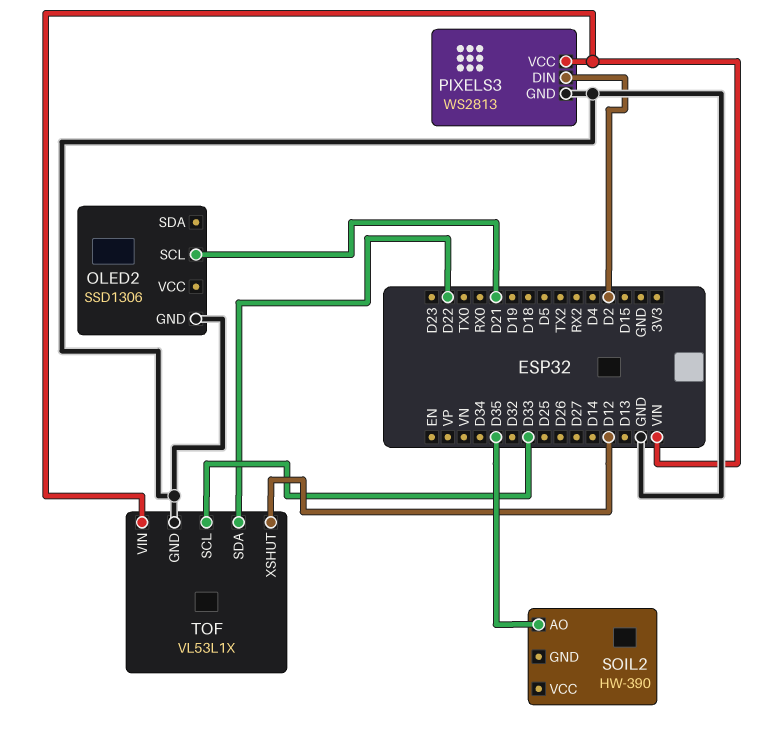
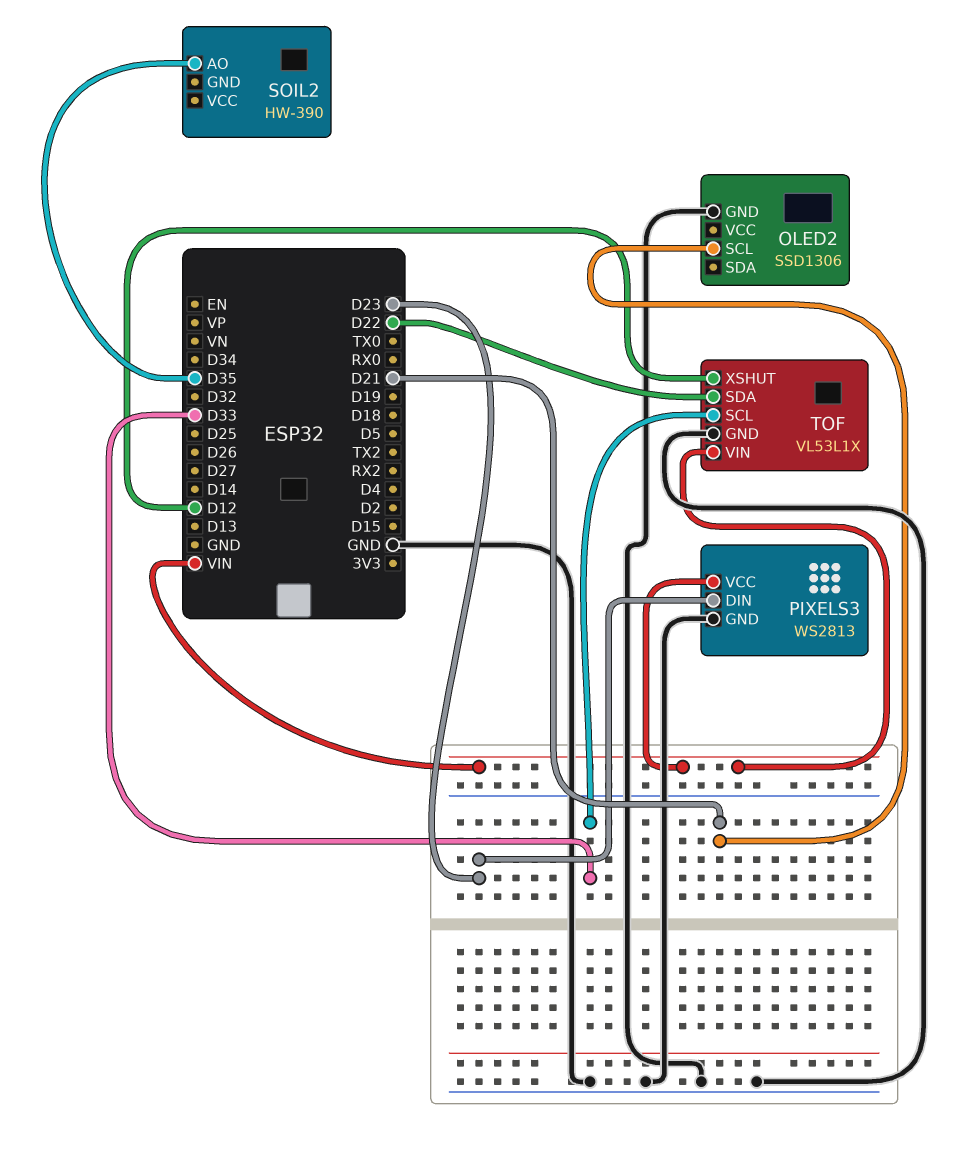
PIXELS3 pin DIN: D2 -> D23

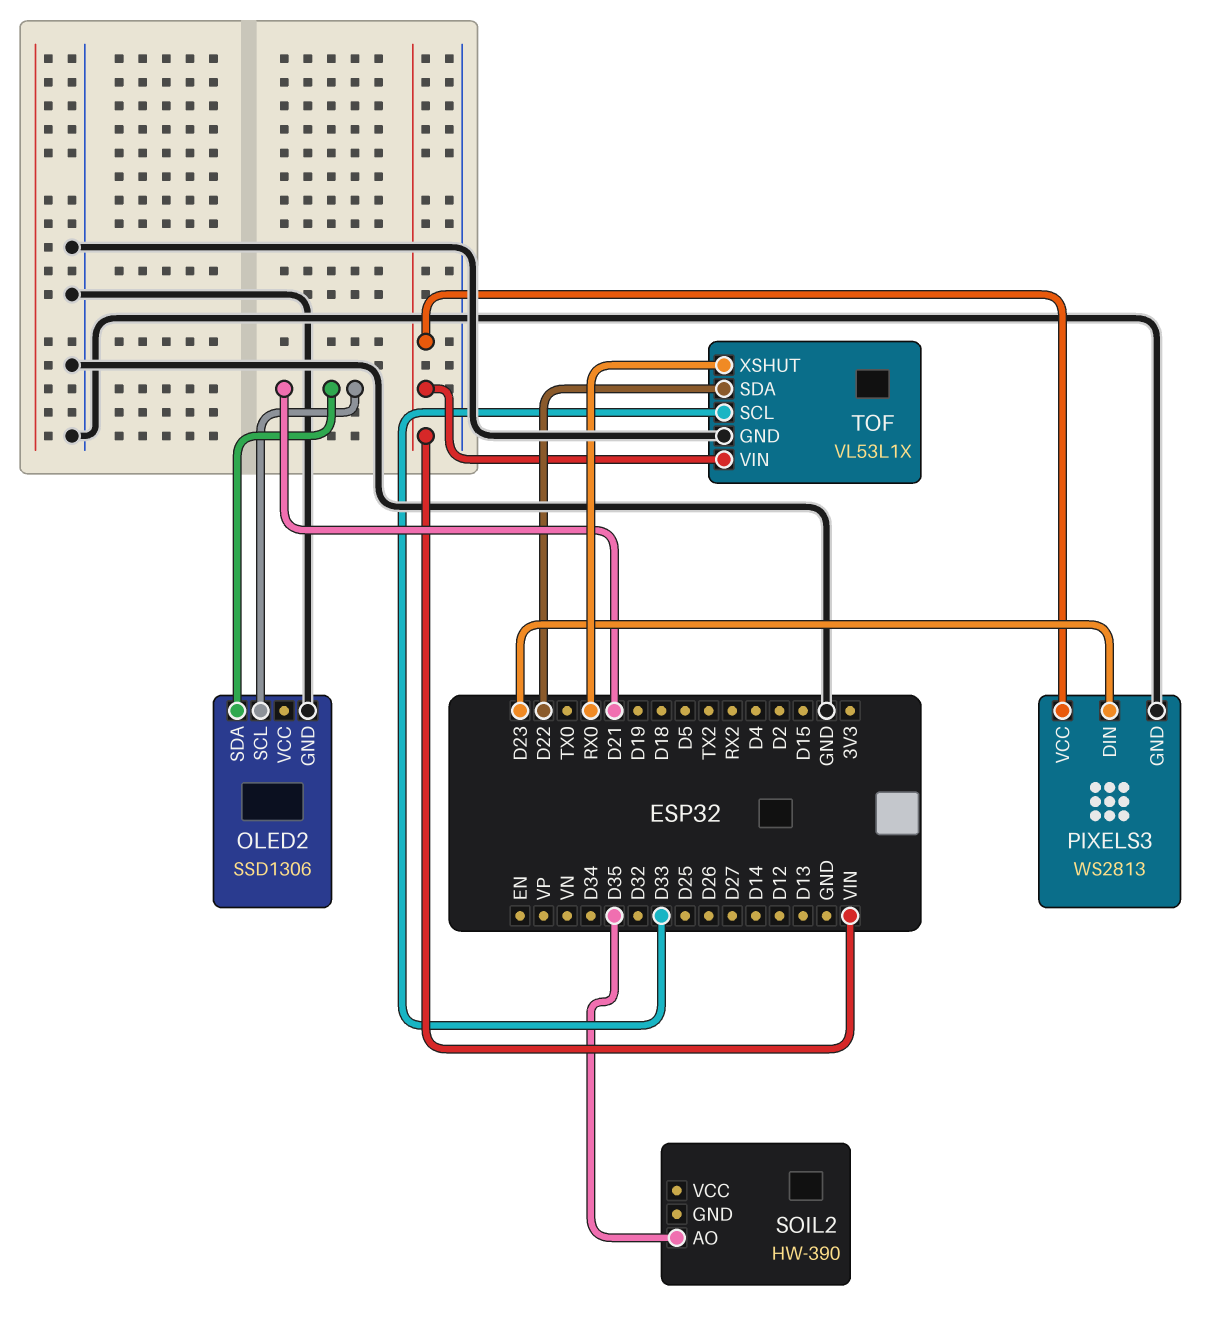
OLED2 pin SDA: none -> D21
TOF pin XSHUT: D12 -> RX0

